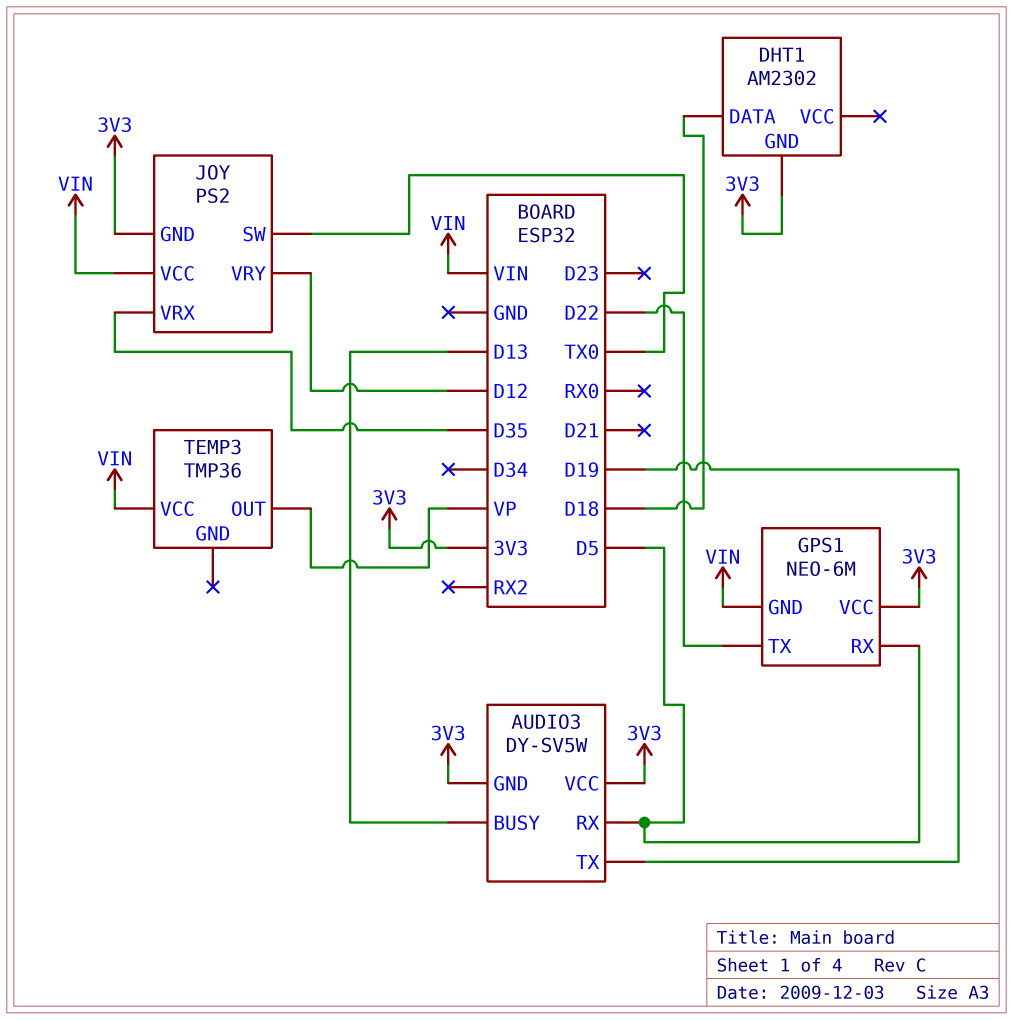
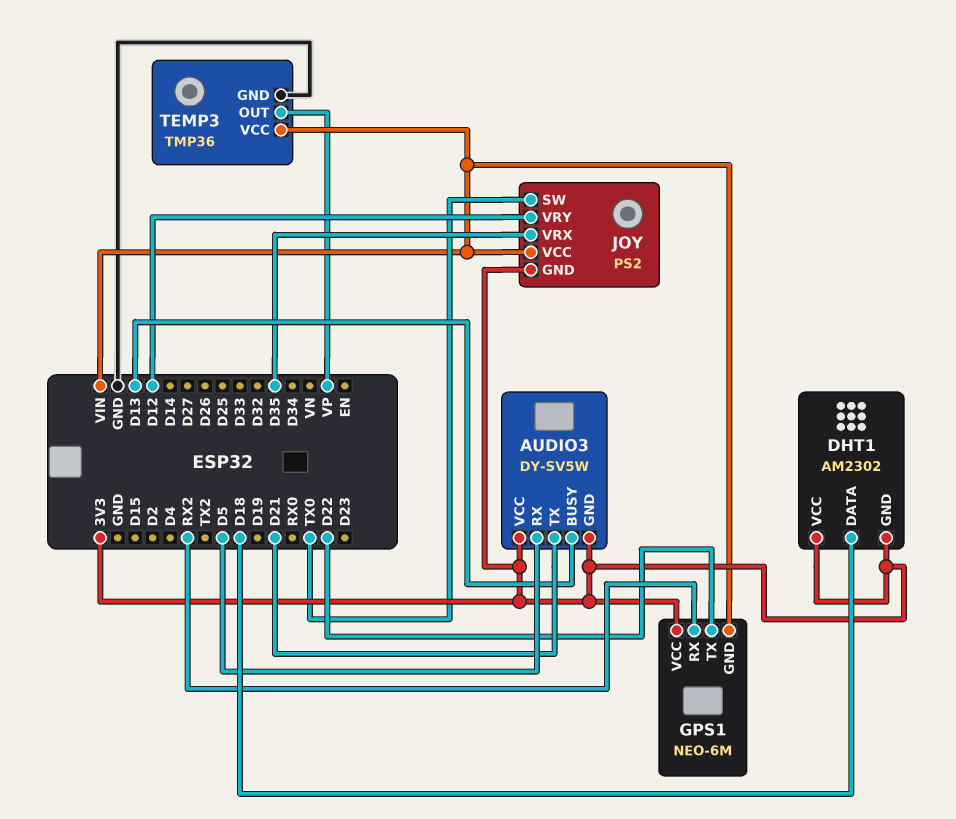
AUDIO3 pin TX: D19 -> D21
DHT1 pin VCC: none -> 3V3
GPS1 pin RX: D5 -> RX2
TEMP3 pin GND: none -> GND

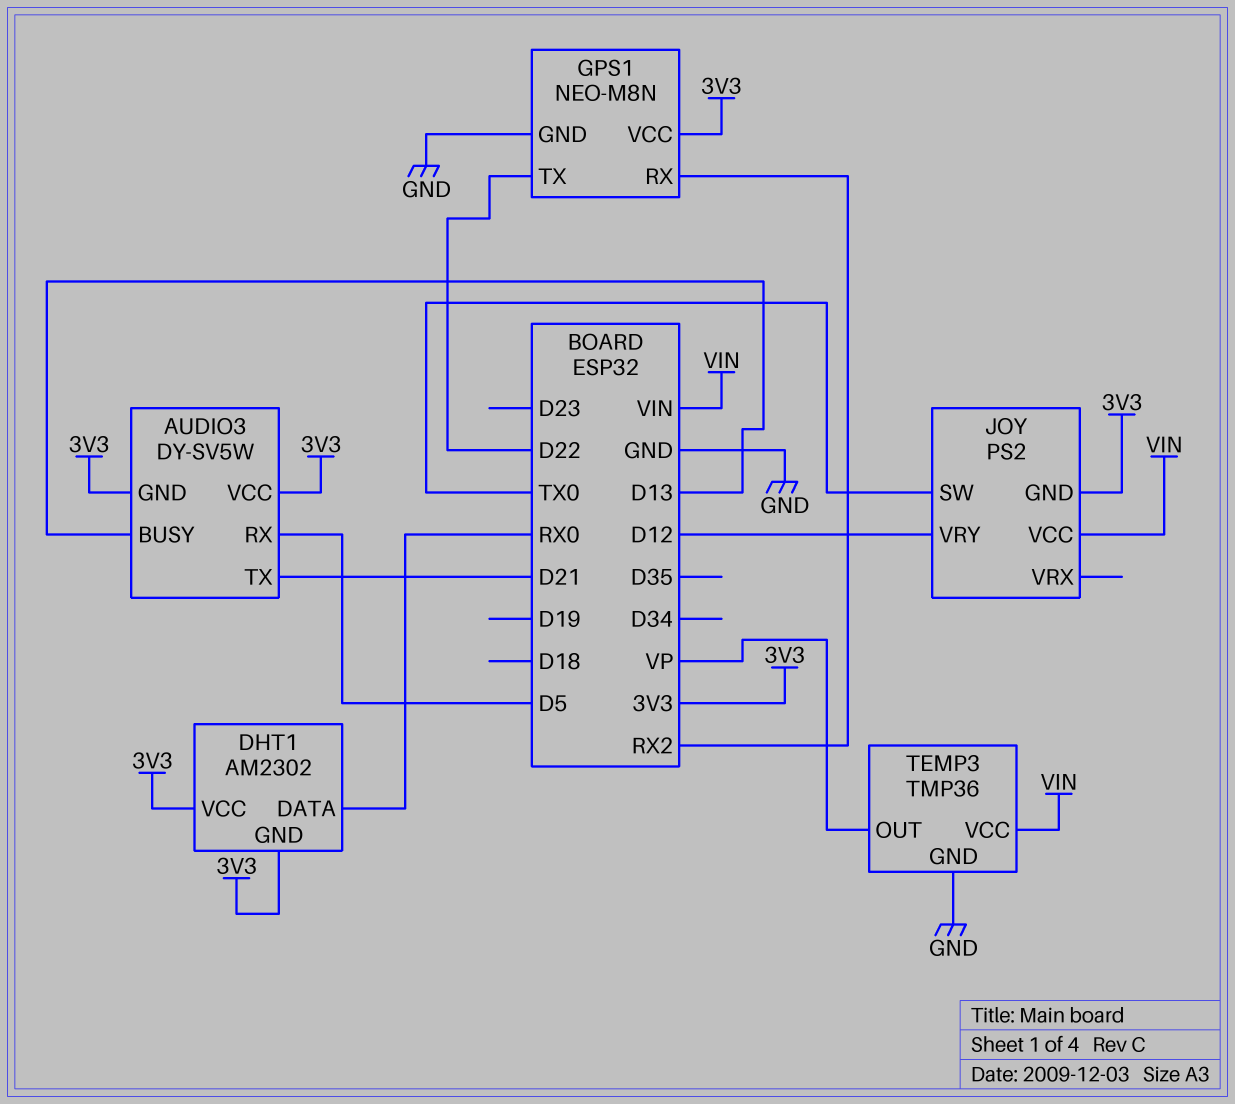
DHT1 pin DATA: D18 -> RX0
GPS1: NEO-6M -> NEO-M8N
GPS1 pin GND: VIN -> GND
JOY pin VRX: D35 -> none

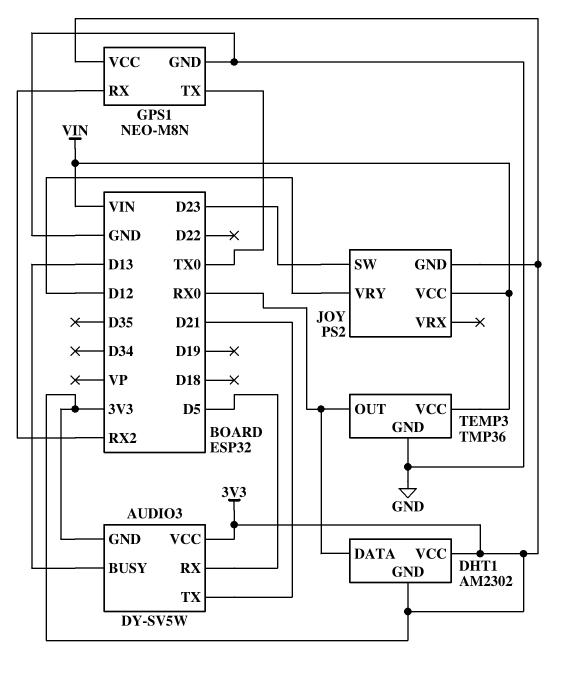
GPS1 pin TX: D22 -> TX0
JOY pin SW: TX0 -> D23
TEMP3 pin OUT: VP -> RX0

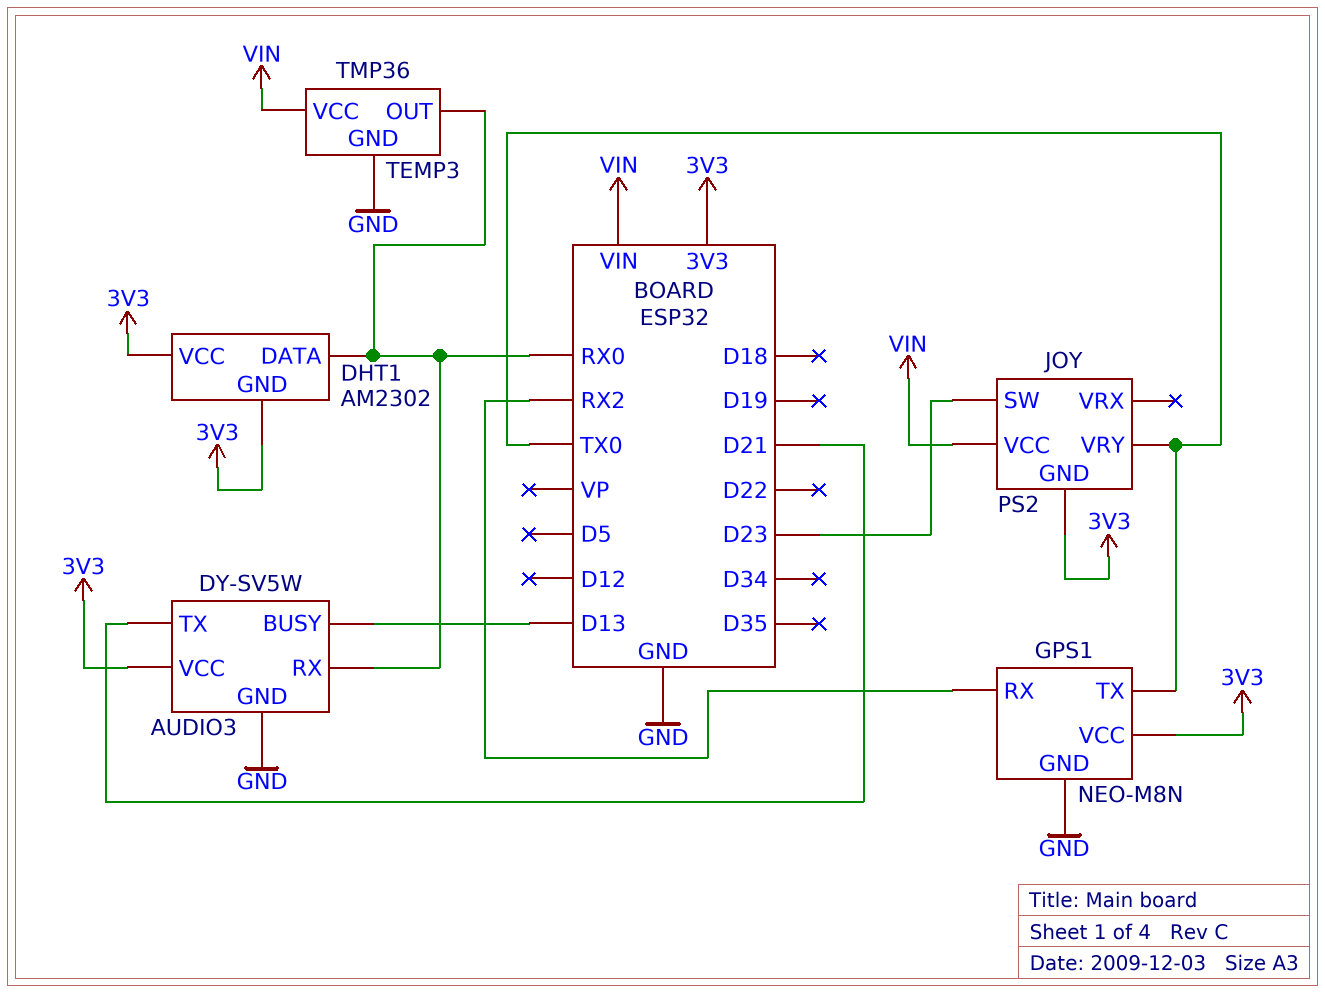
AUDIO3 pin GND: 3V3 -> GND
AUDIO3 pin RX: D5 -> RX0
JOY pin VRY: D12 -> TX0

